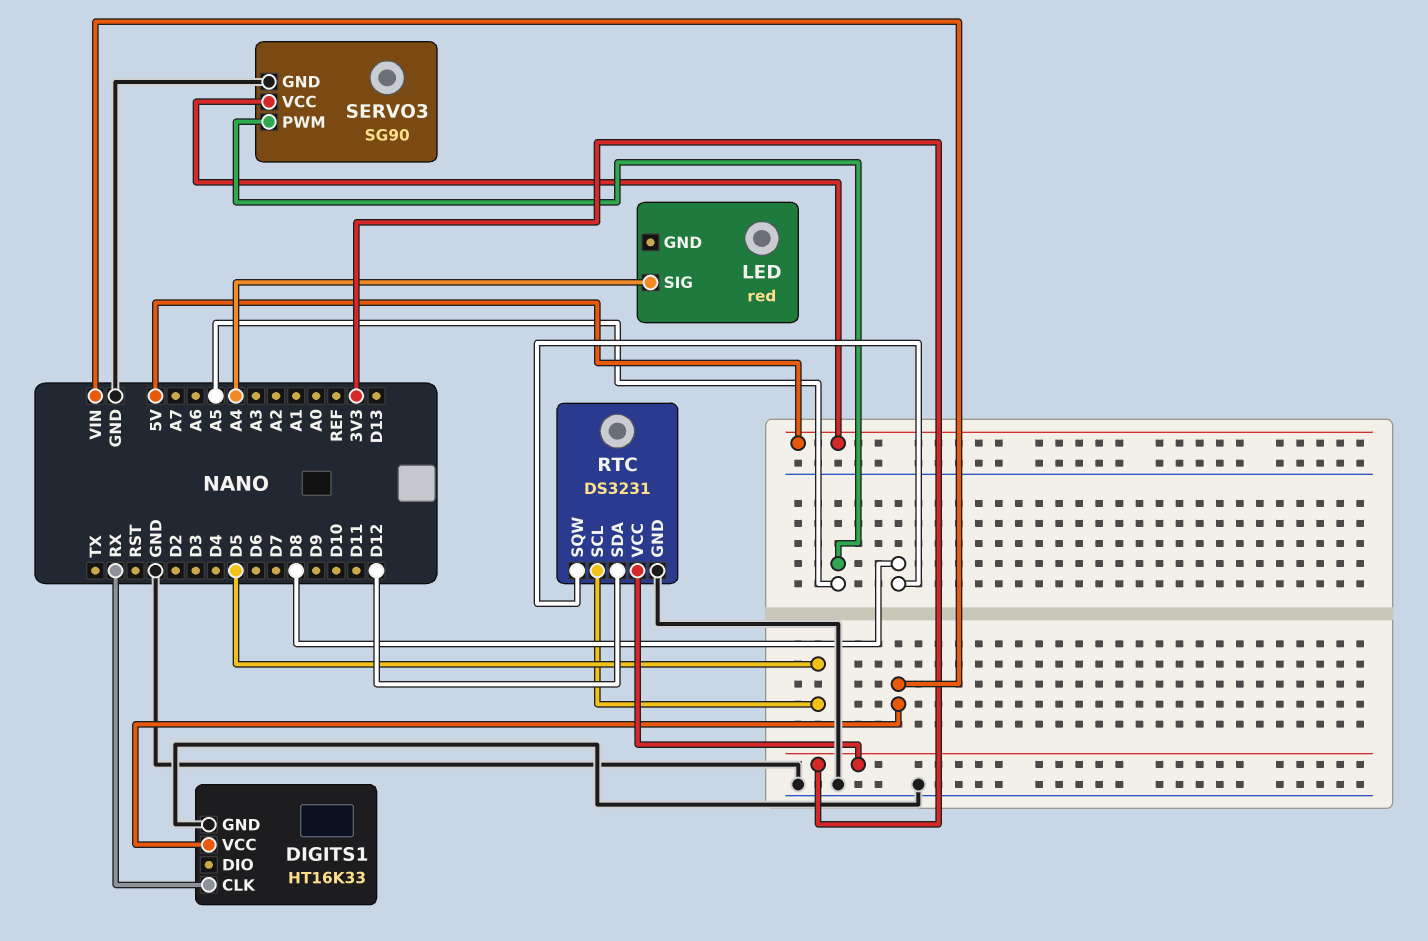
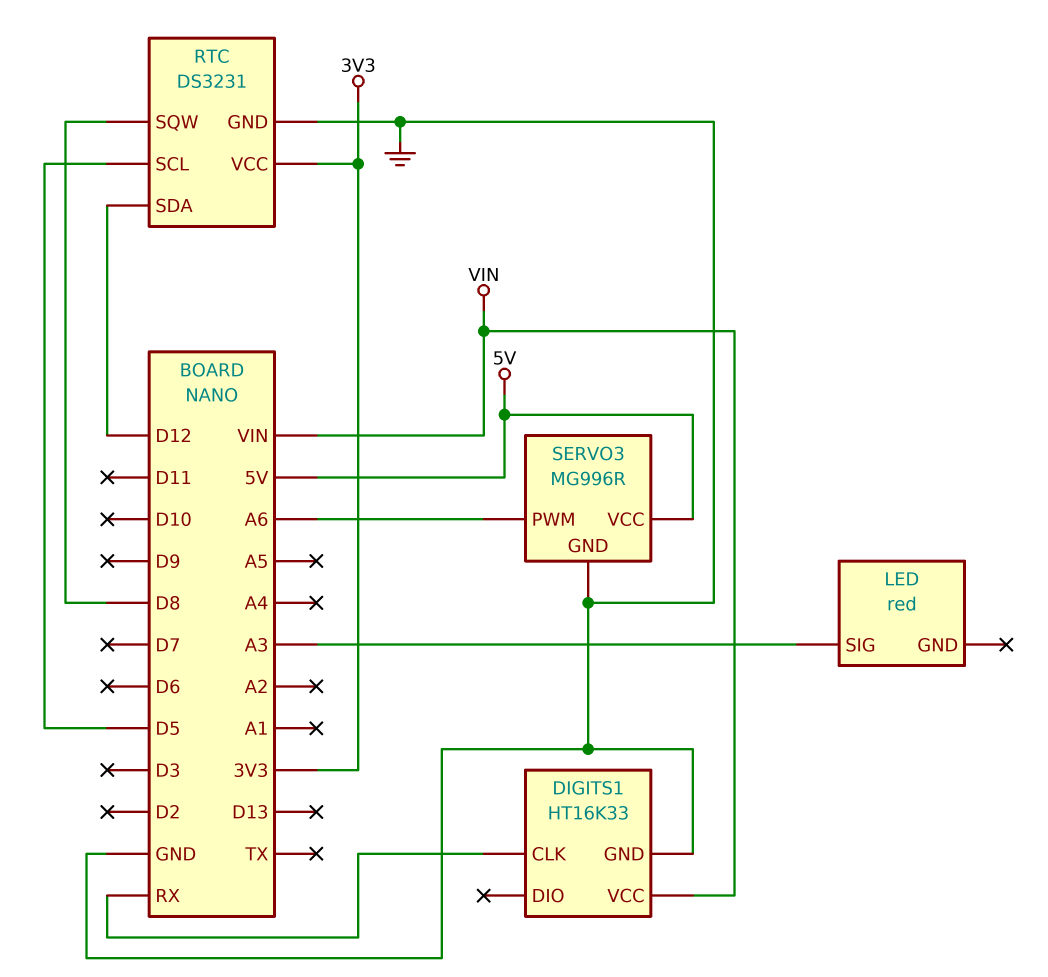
LED pin SIG: A4 -> A3
SERVO3: SG90 -> MG996R
SERVO3 pin PWM: A5 -> A6

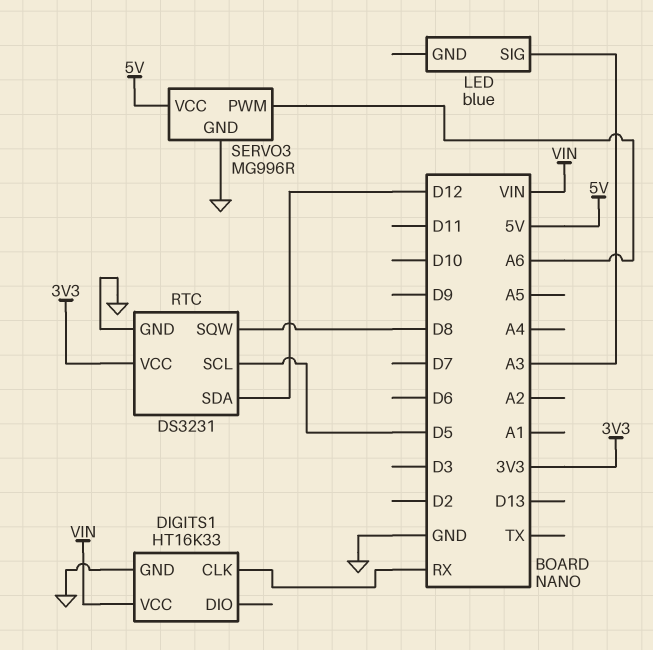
LED: red -> blue

